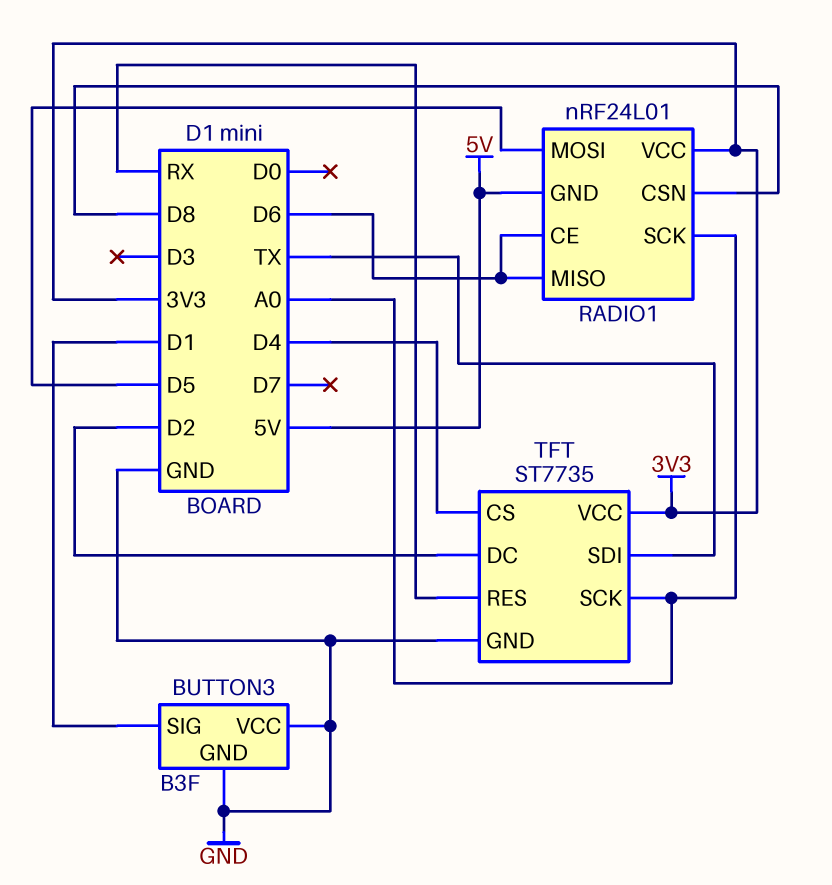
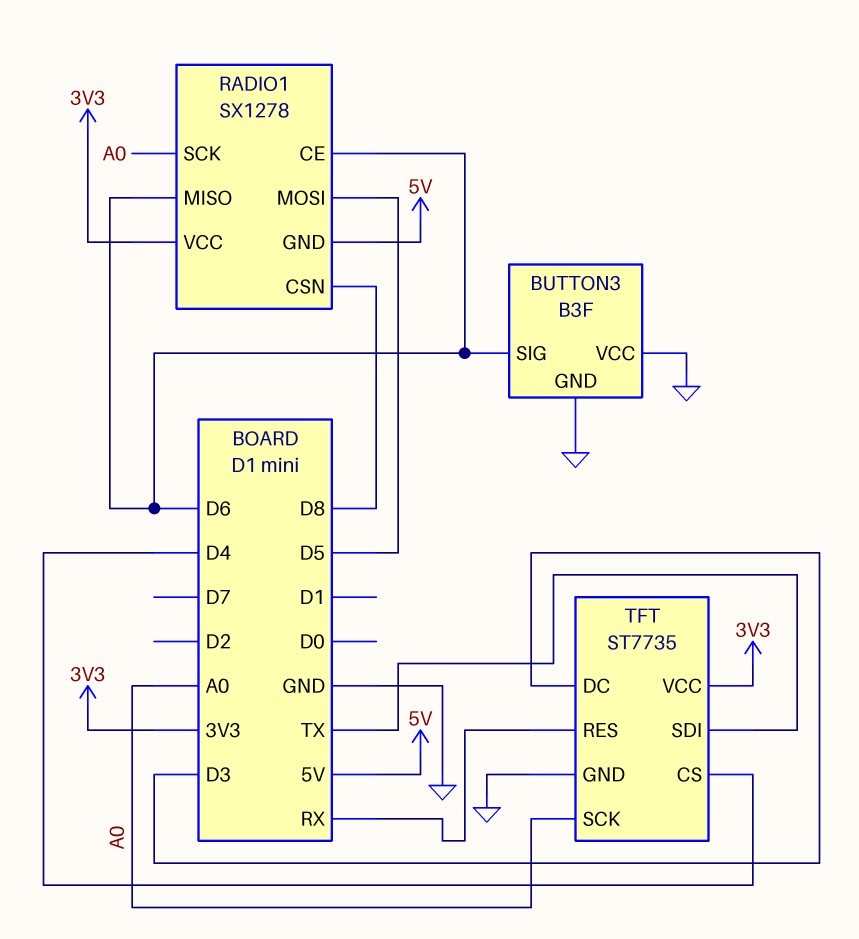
BUTTON3 pin SIG: D1 -> D6
RADIO1: nRF24L01 -> SX1278
TFT pin DC: D2 -> D3

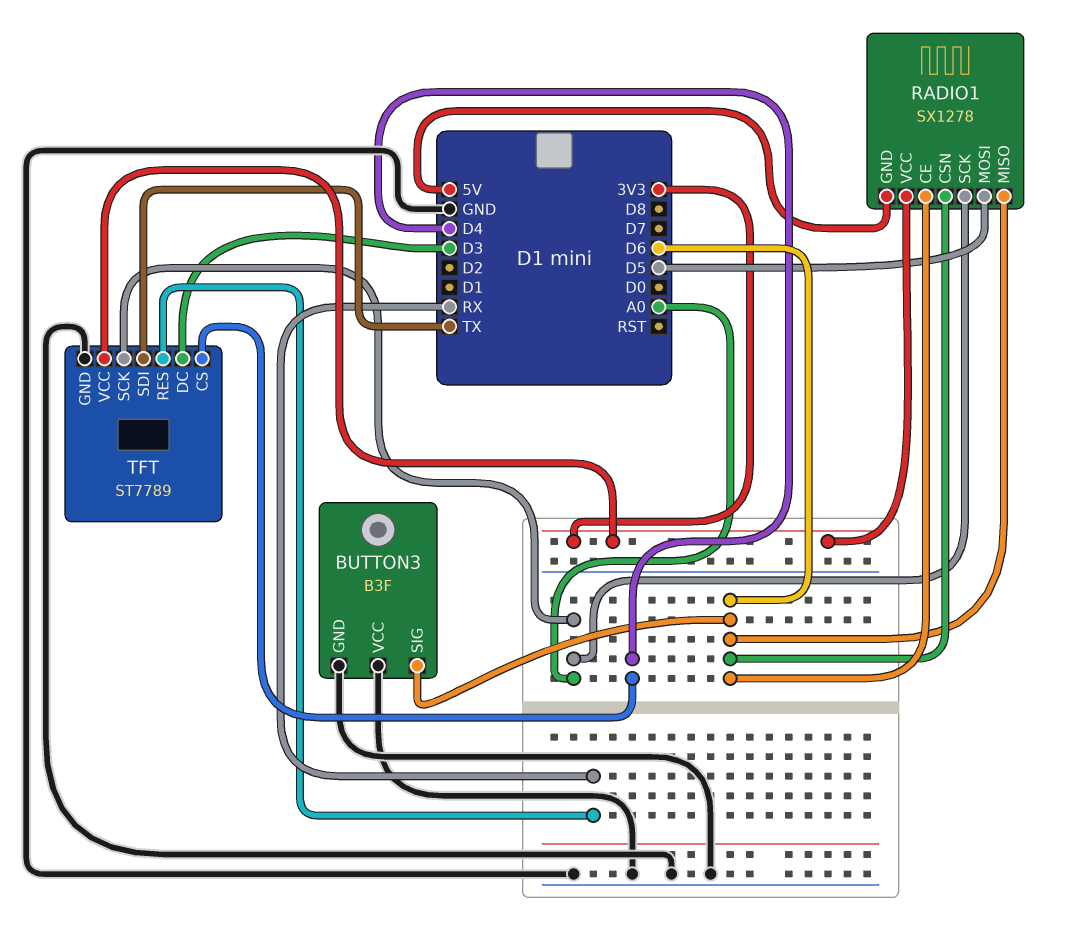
RADIO1 pin CSN: D8 -> D6
TFT: ST7735 -> ST7789

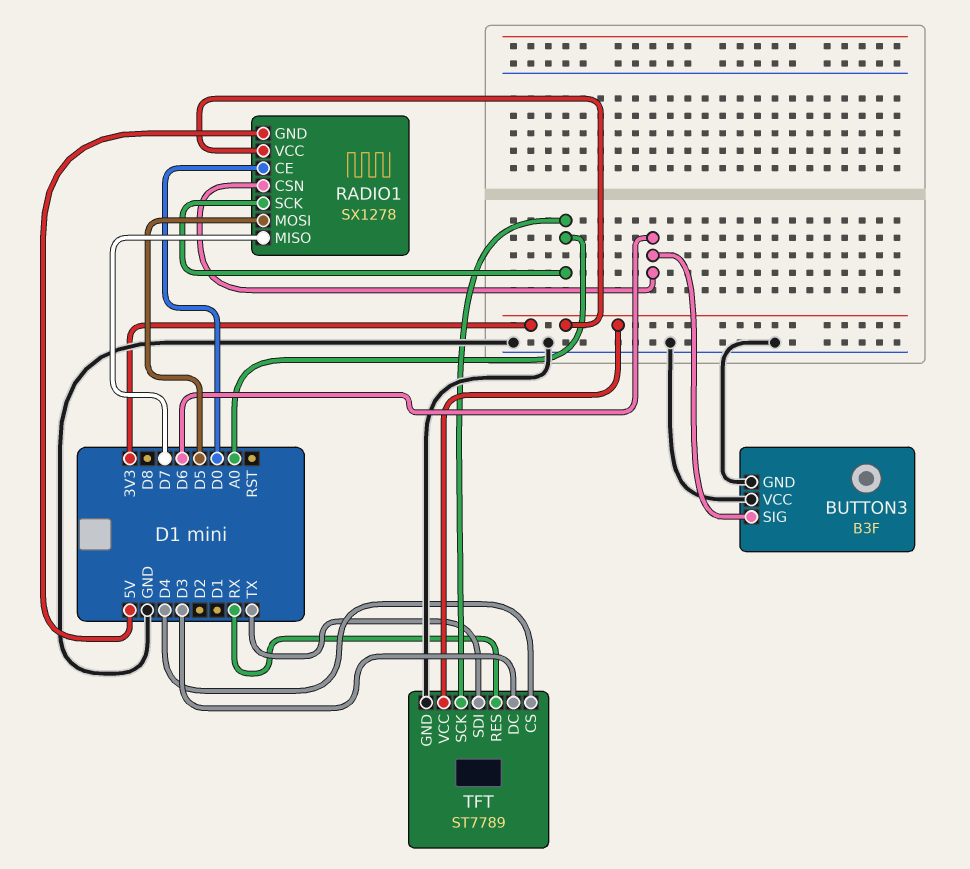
RADIO1 pin CE: D6 -> D0
RADIO1 pin MISO: D6 -> D7

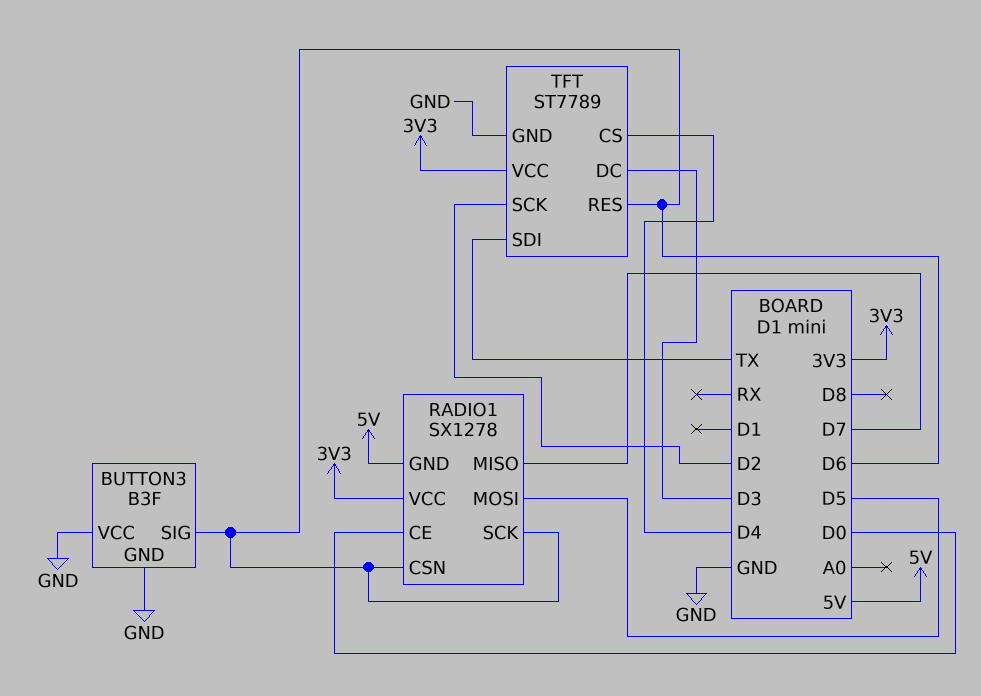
RADIO1 pin SCK: A0 -> D6
TFT pin RES: RX -> D6
TFT pin SCK: A0 -> D2

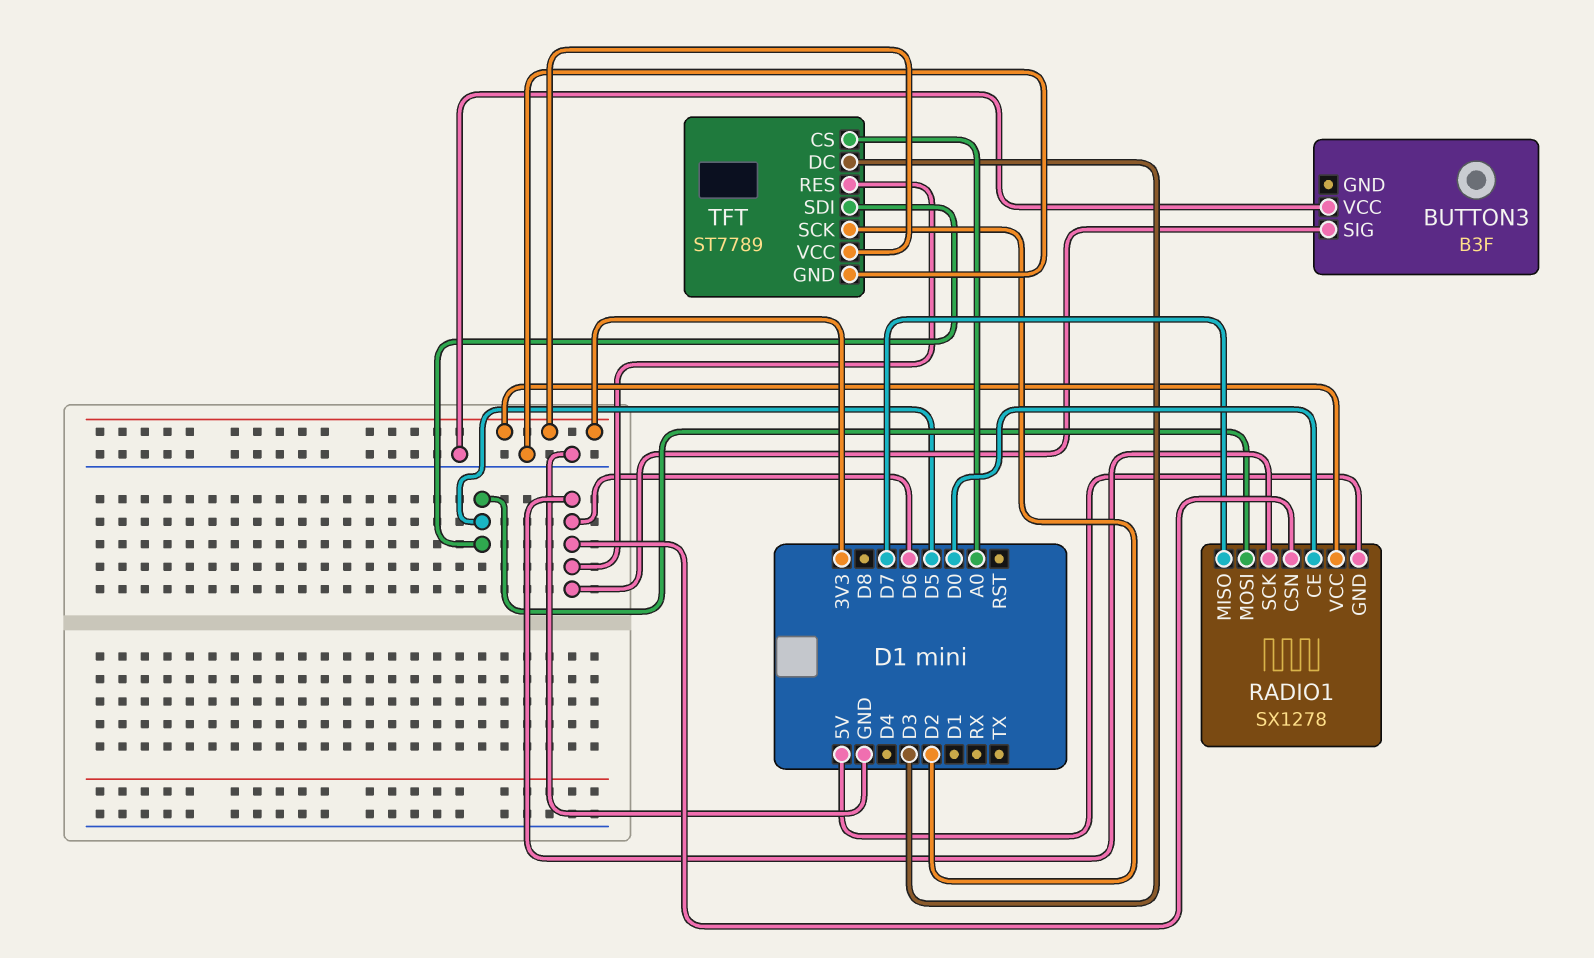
BUTTON3 pin GND: GND -> none
TFT pin CS: D4 -> A0
TFT pin SDI: TX -> D5

